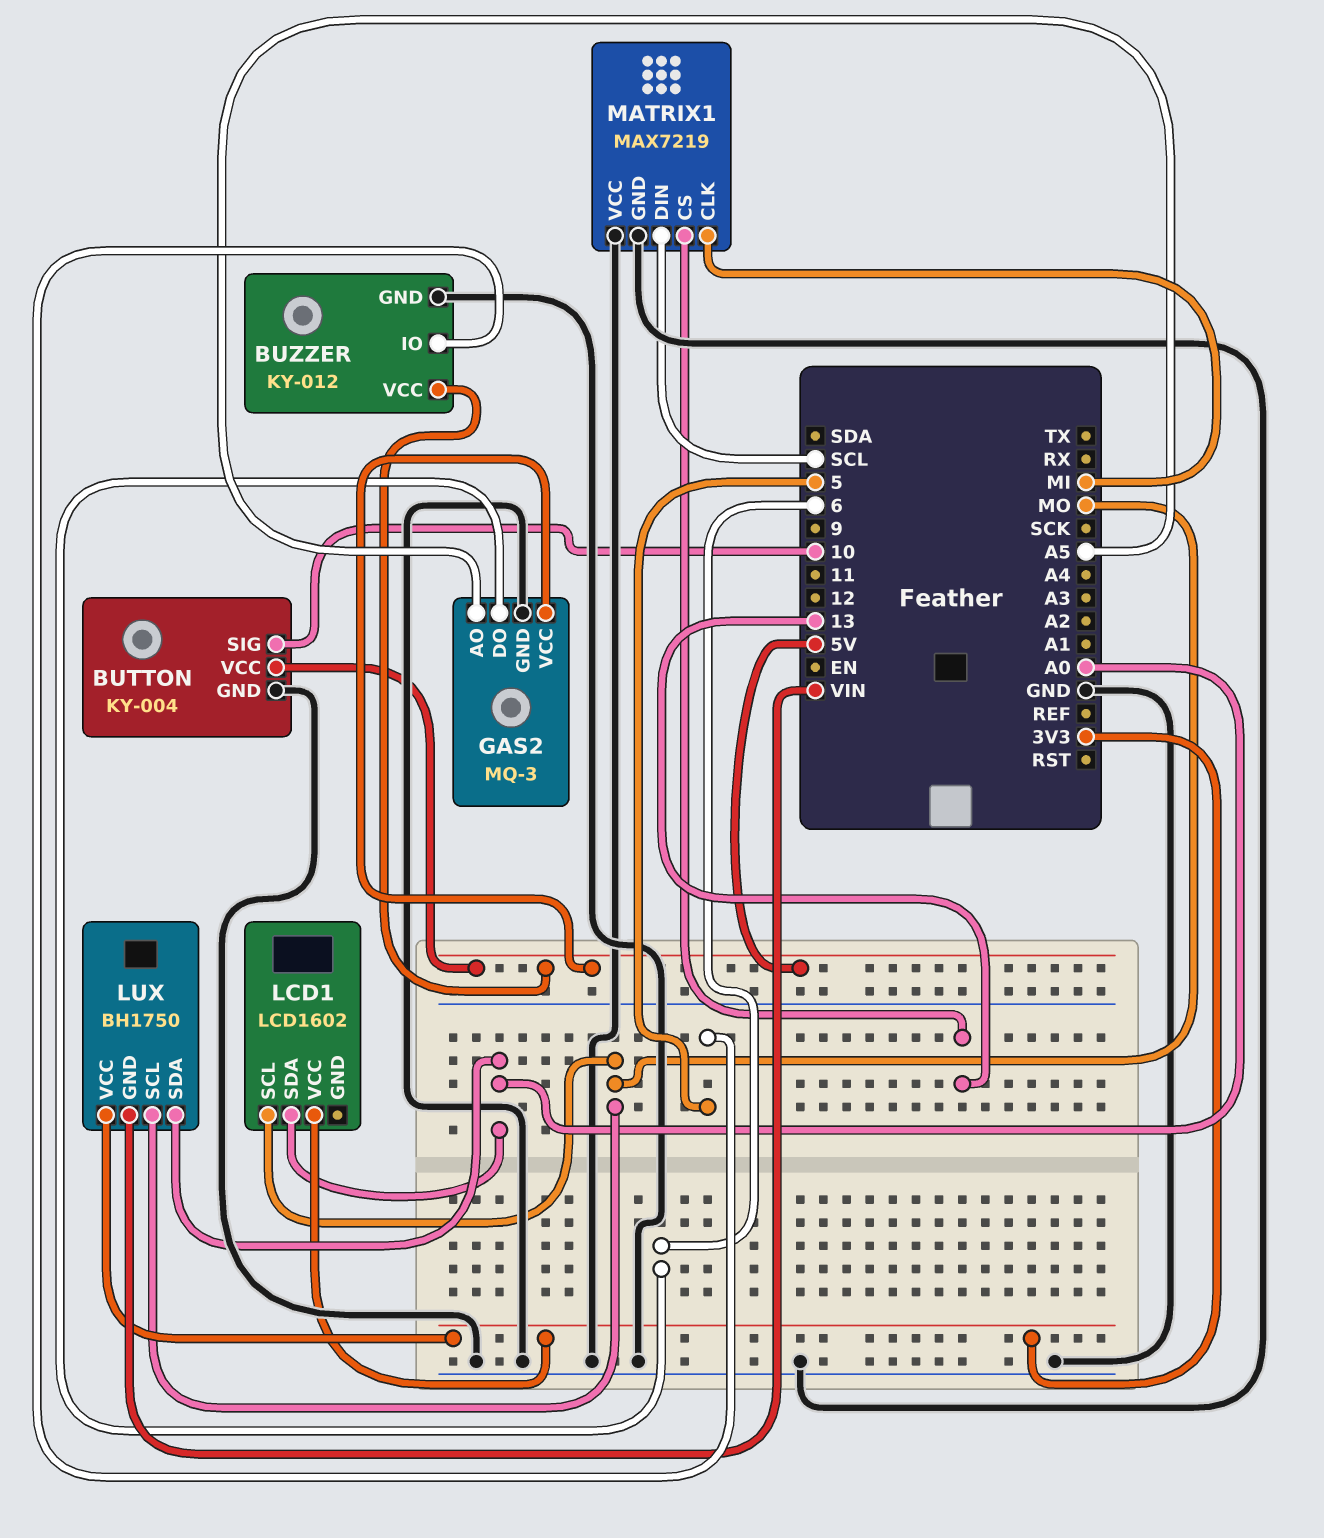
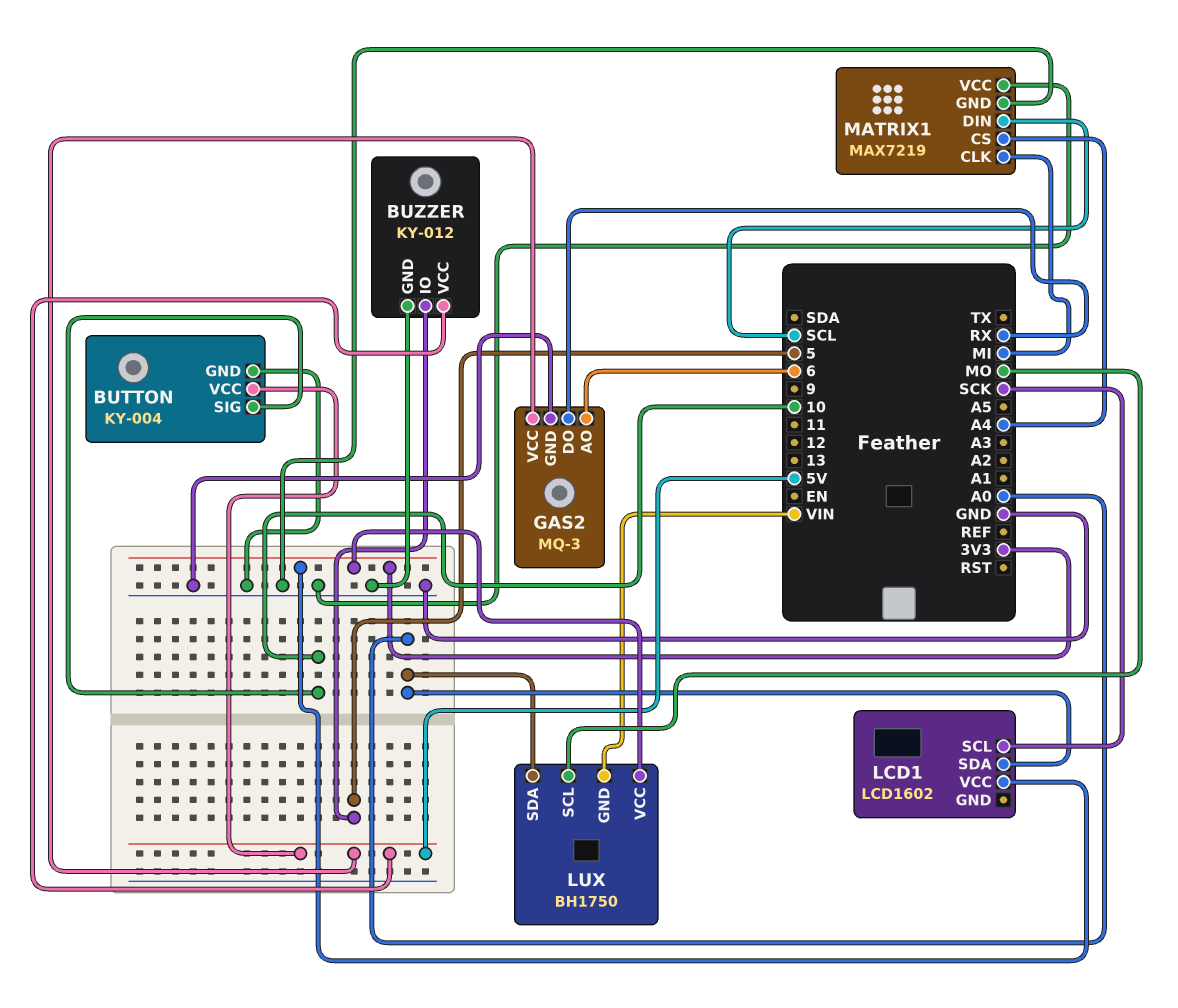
GAS2 pin AO: A5 -> 6
GAS2 pin DO: 6 -> RX
LCD1 pin SCL: MO -> SCK
MATRIX1 pin CS: 13 -> A4

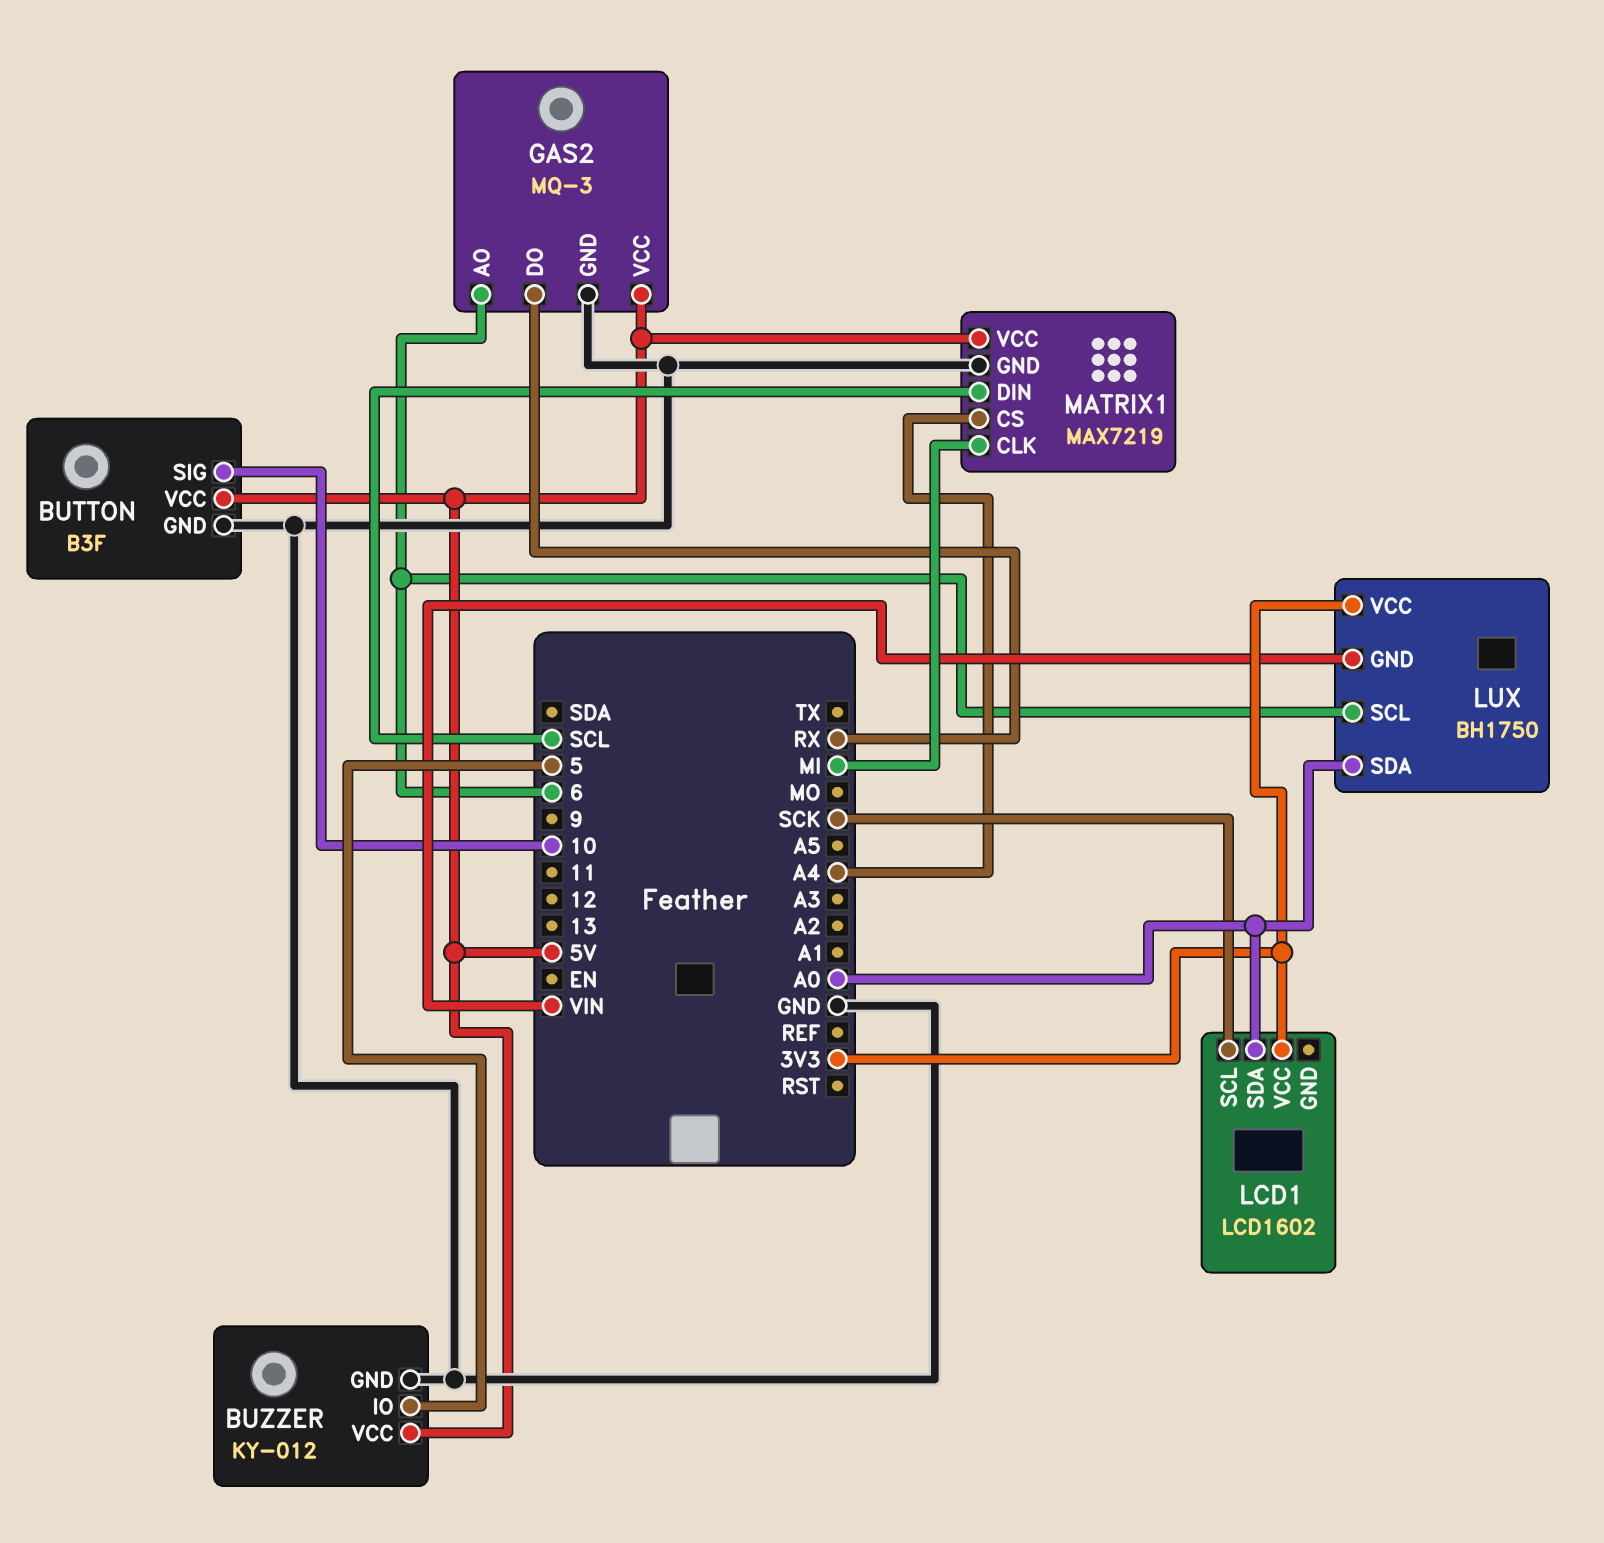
BUTTON: KY-004 -> B3F
LUX pin SCL: MO -> 6
MATRIX1 pin VCC: GND -> 5V

